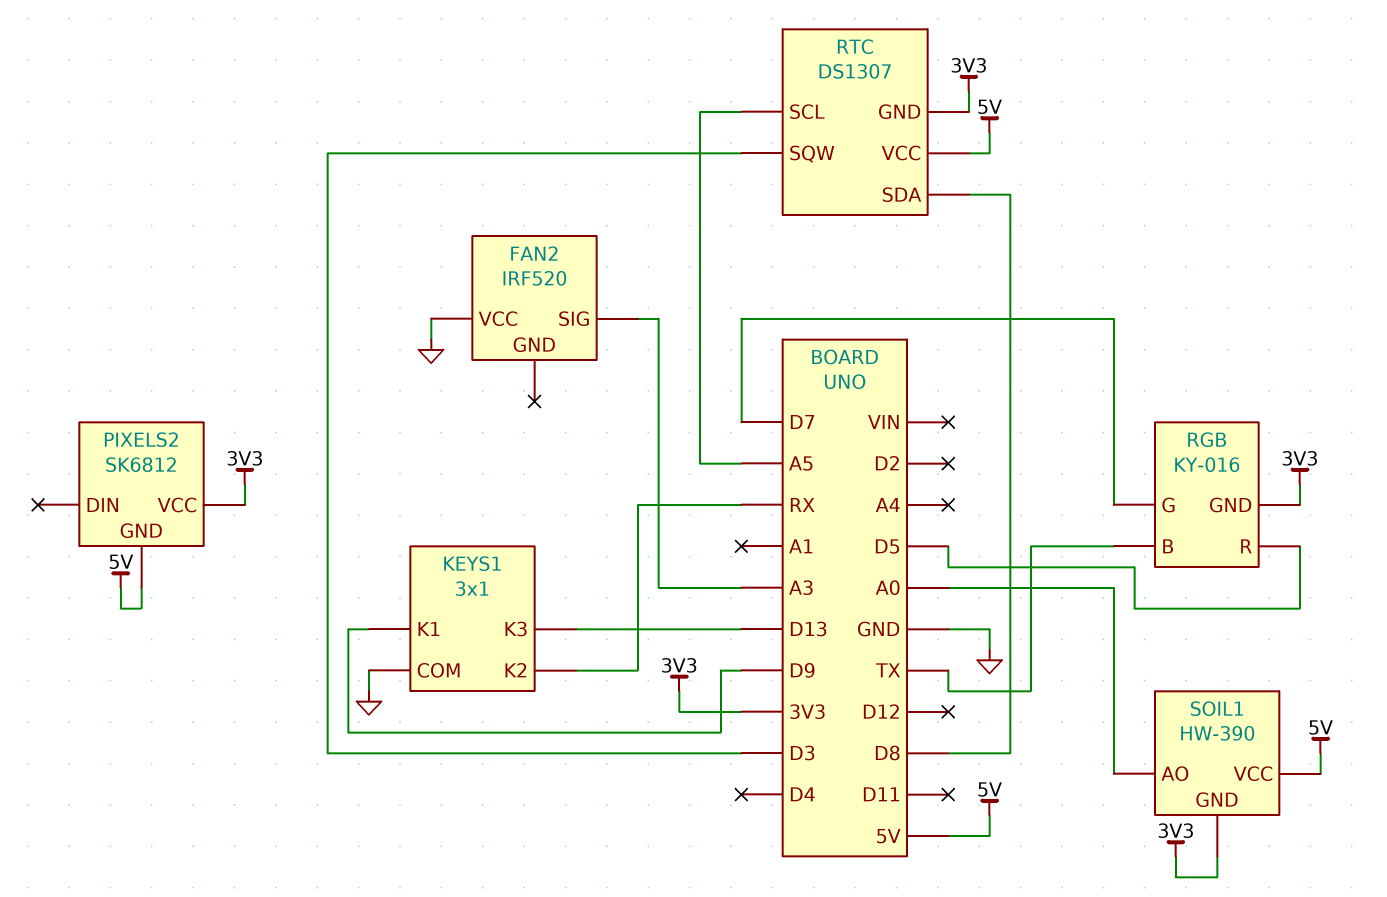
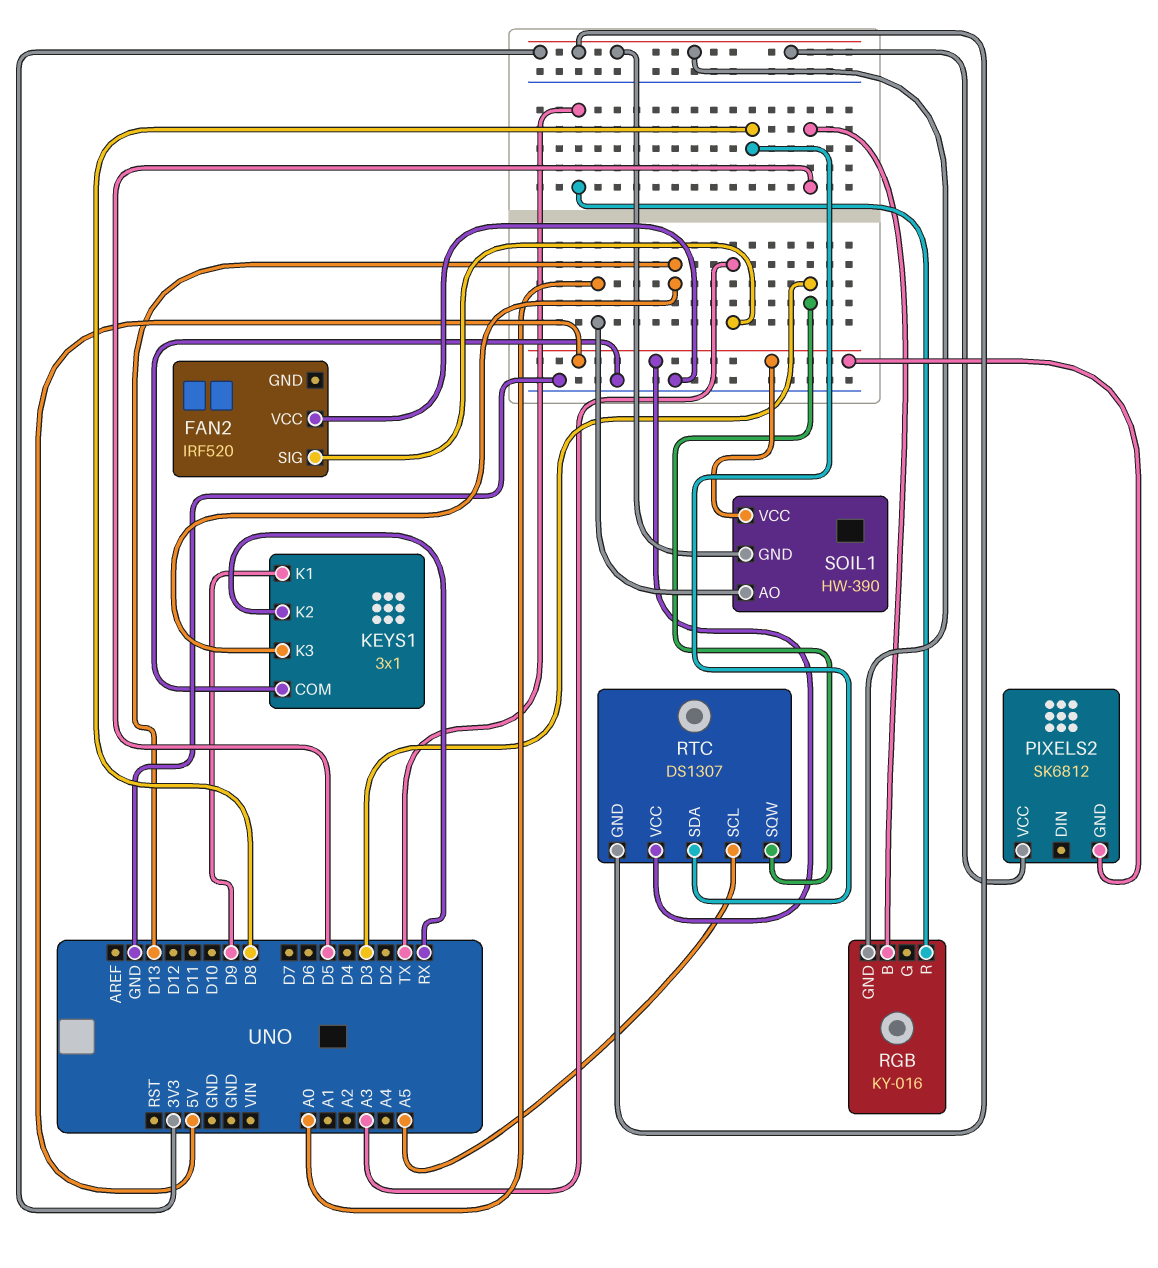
RGB pin B: TX -> D5
RGB pin G: D7 -> none
RGB pin R: D5 -> TX

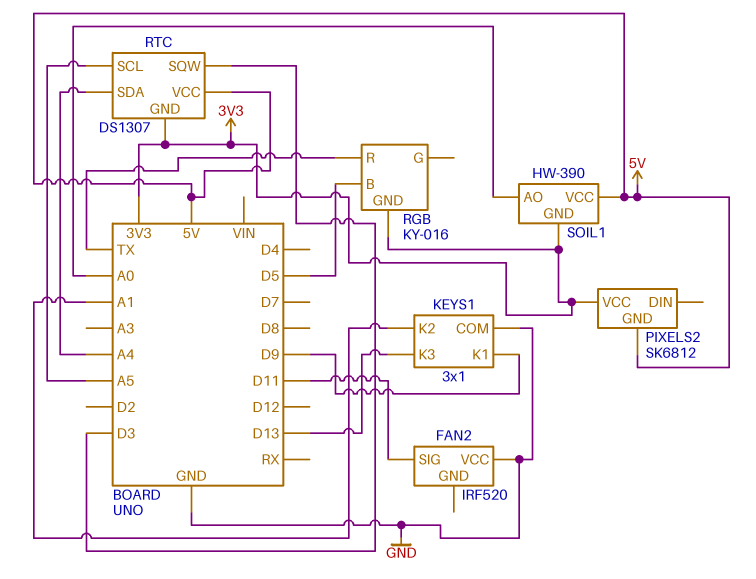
FAN2 pin SIG: A3 -> D11
KEYS1 pin K2: RX -> A1
RTC pin SDA: D8 -> A4

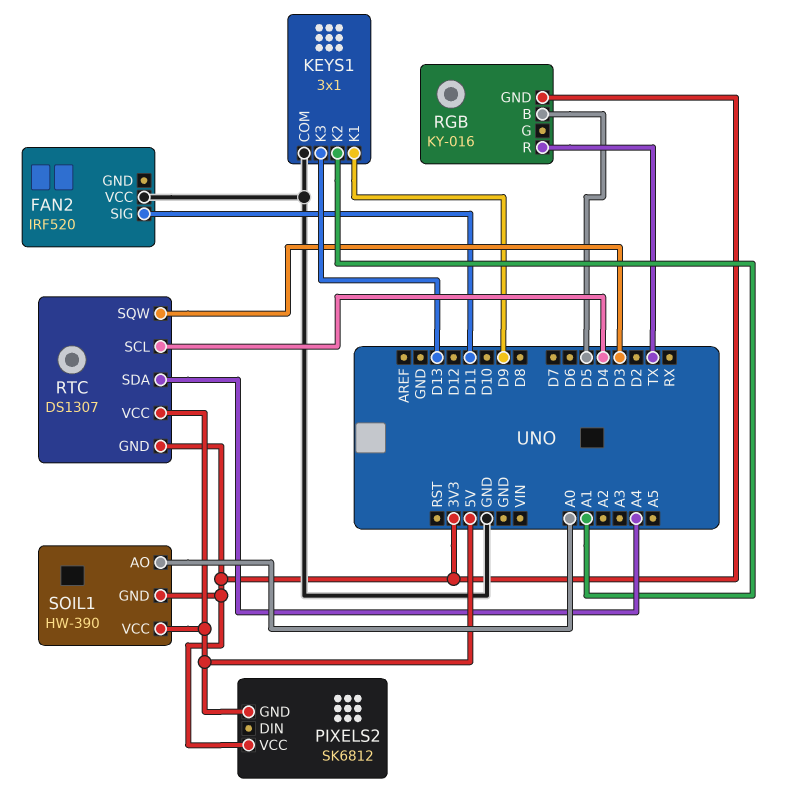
RTC pin SCL: A5 -> D4

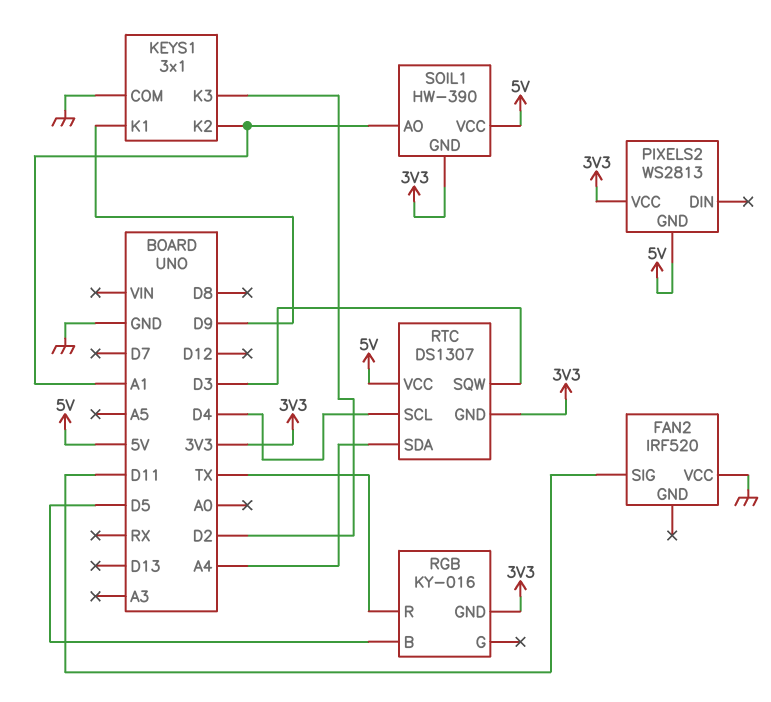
KEYS1 pin K3: D13 -> D2
PIXELS2: SK6812 -> WS2813
SOIL1 pin AO: A0 -> A1

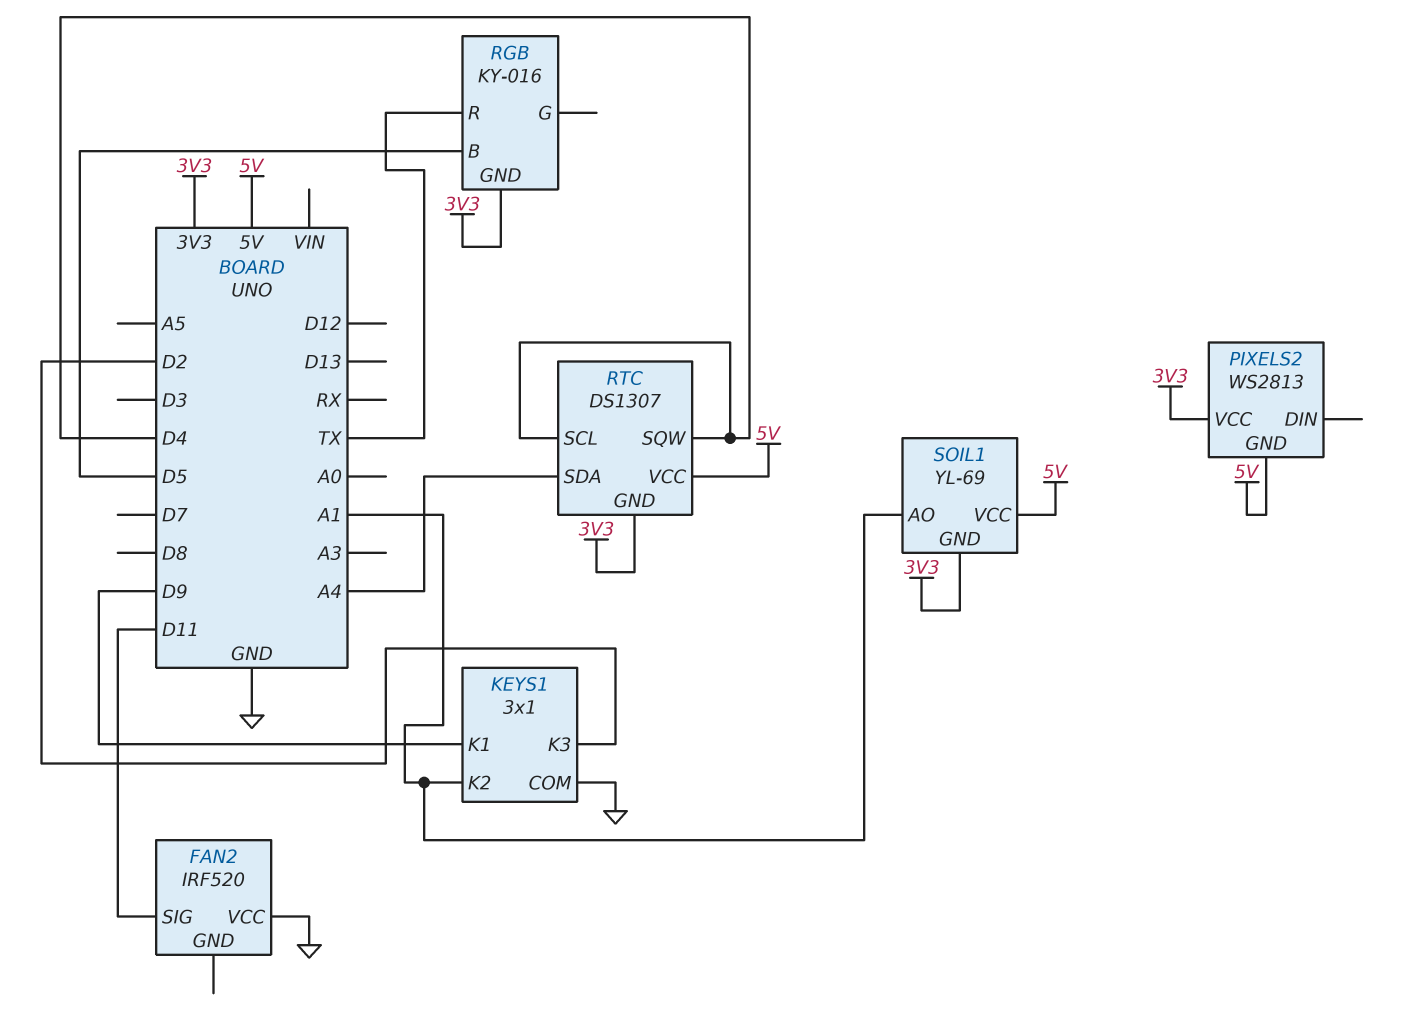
RTC pin SQW: D3 -> D4
SOIL1: HW-390 -> YL-69

